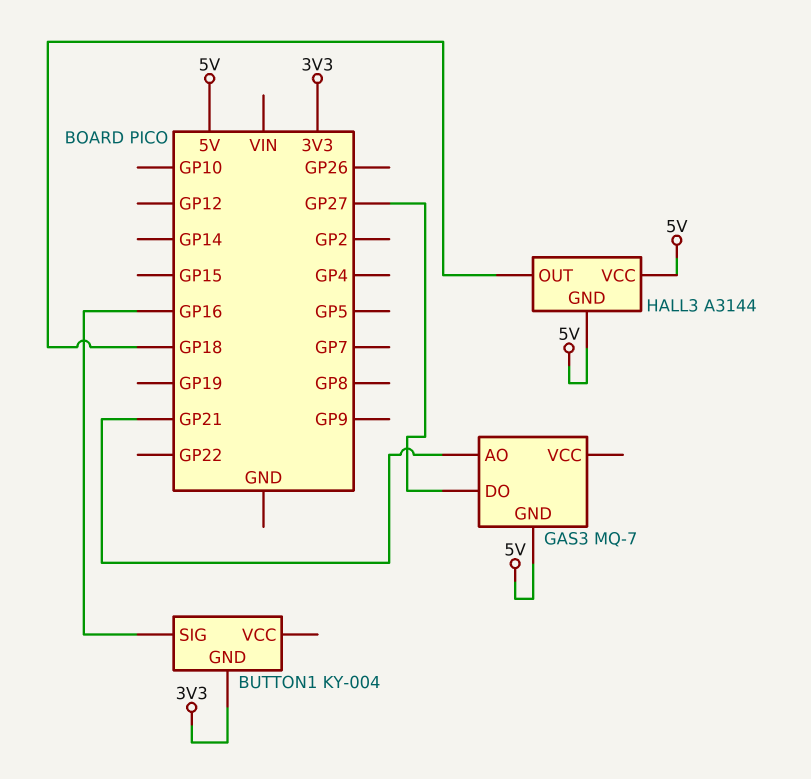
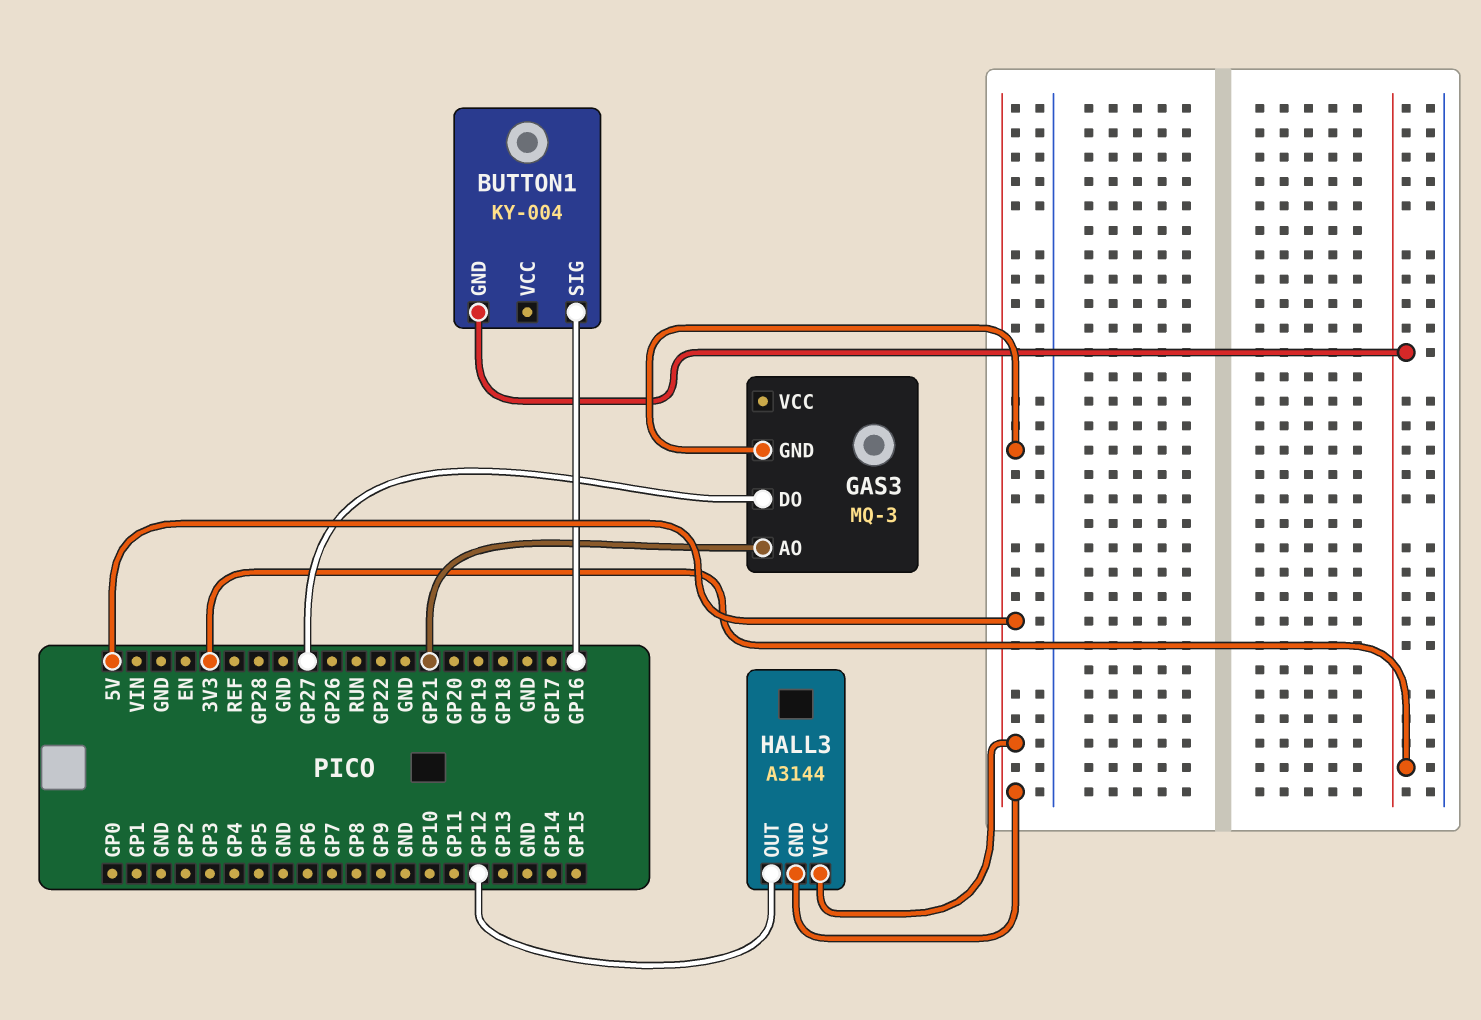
GAS3: MQ-7 -> MQ-3
HALL3 pin OUT: GP18 -> GP12

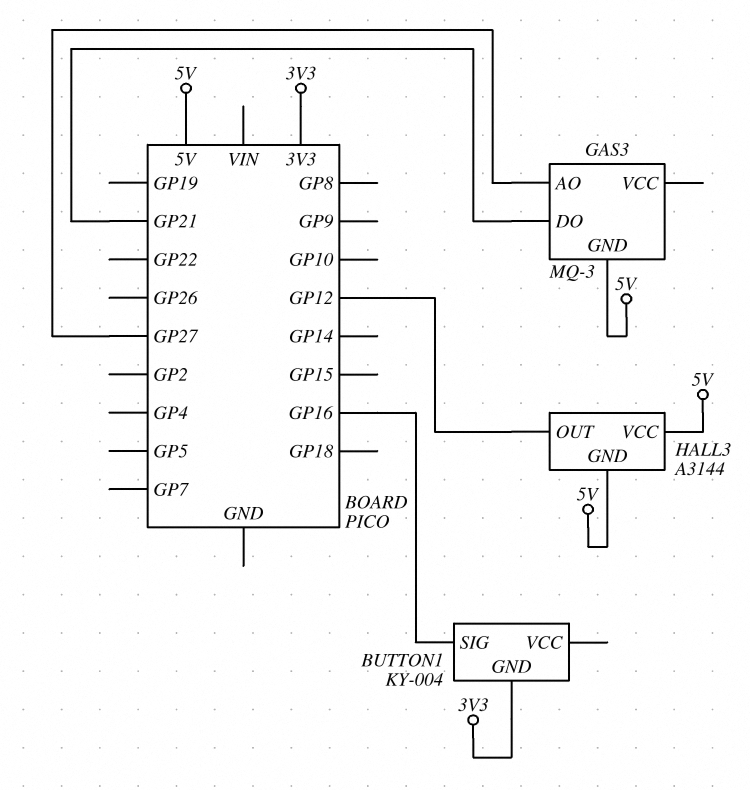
GAS3 pin AO: GP21 -> GP27
GAS3 pin DO: GP27 -> GP21

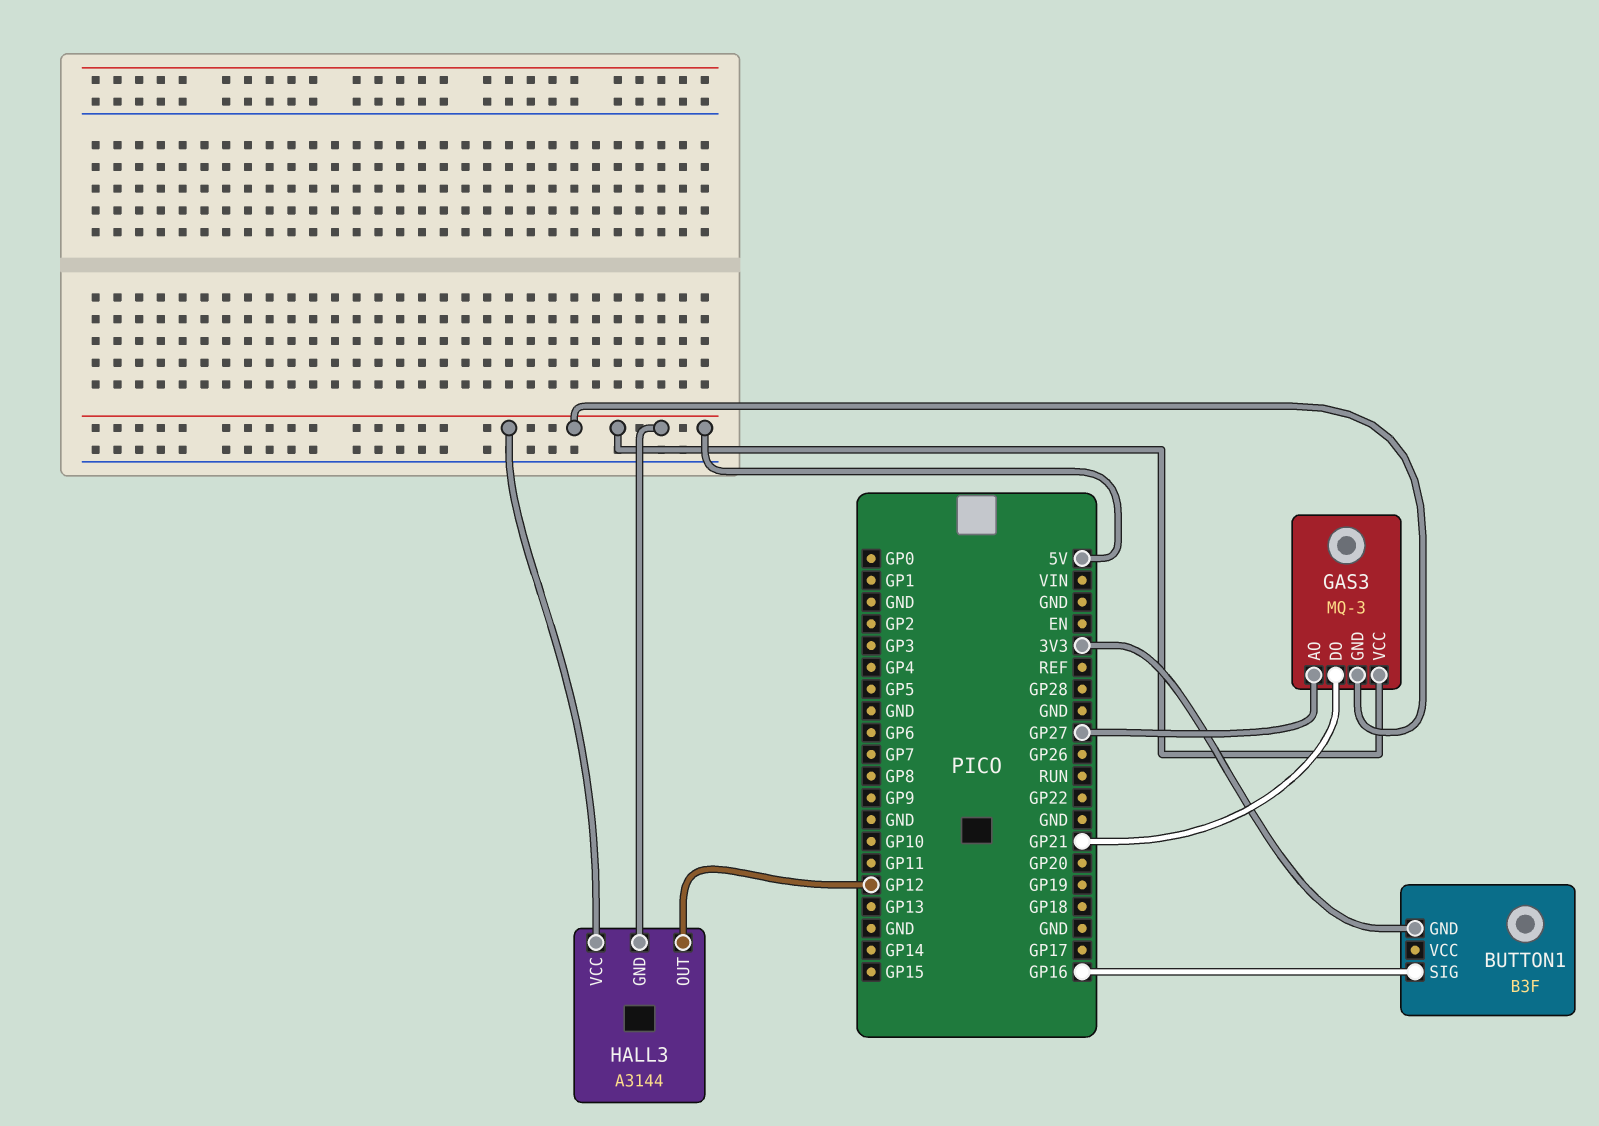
BUTTON1: KY-004 -> B3F
GAS3 pin VCC: none -> 5V

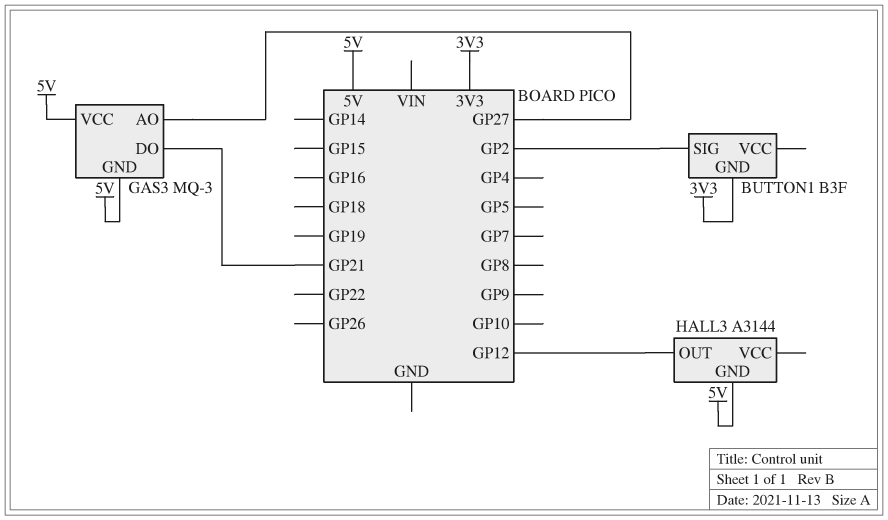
BUTTON1 pin SIG: GP16 -> GP2
HALL3 pin VCC: 5V -> none

